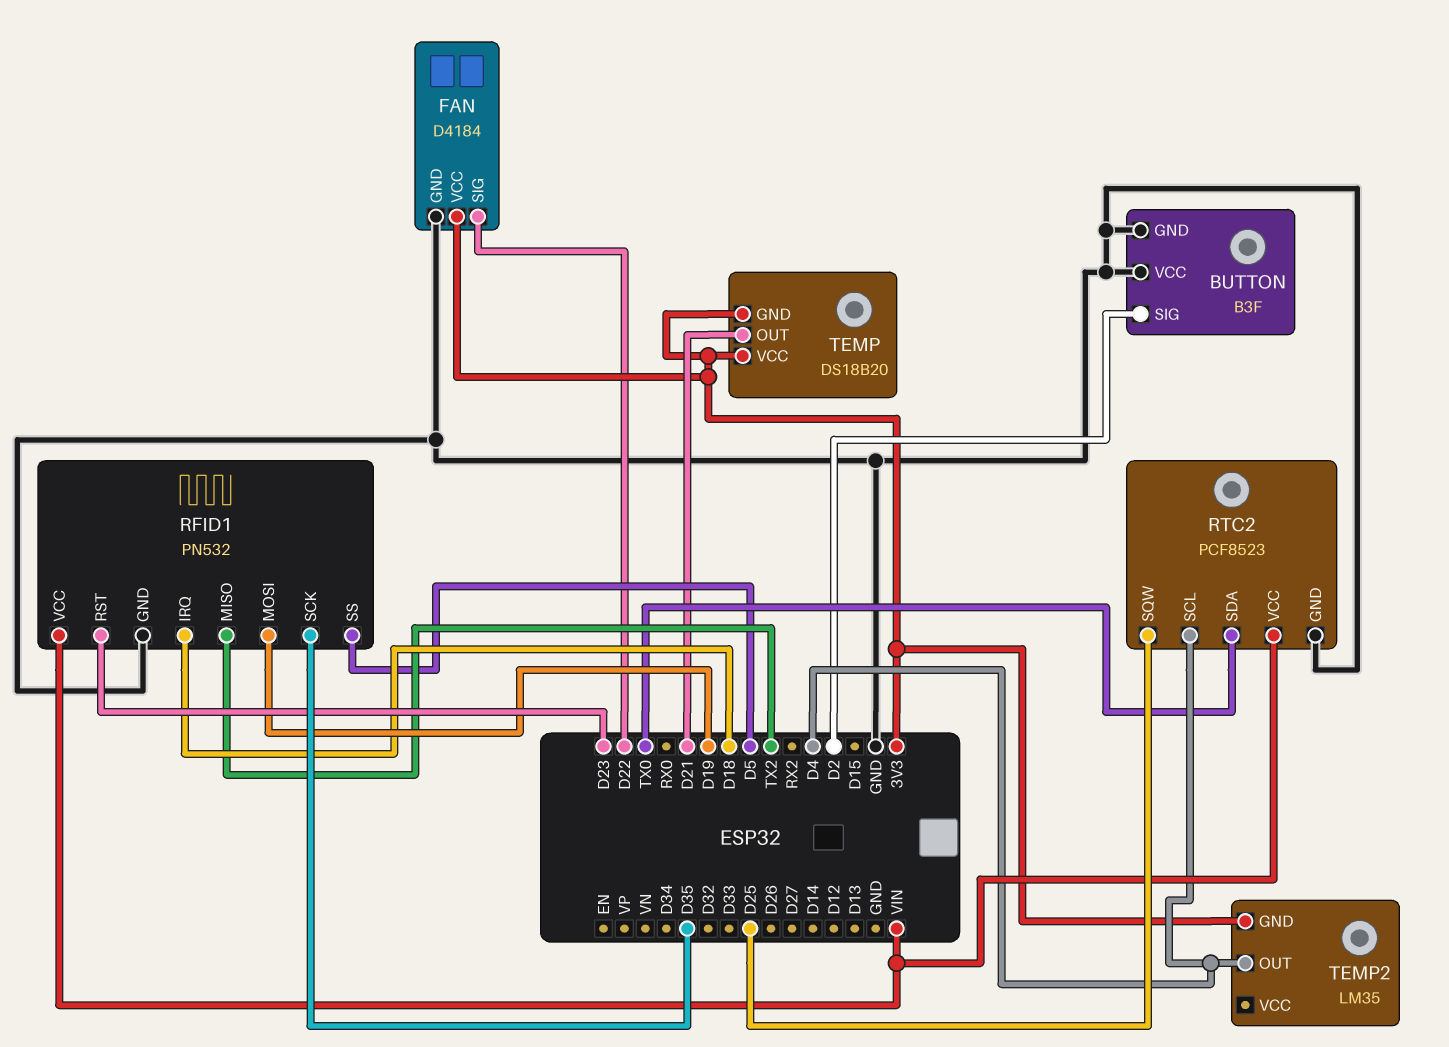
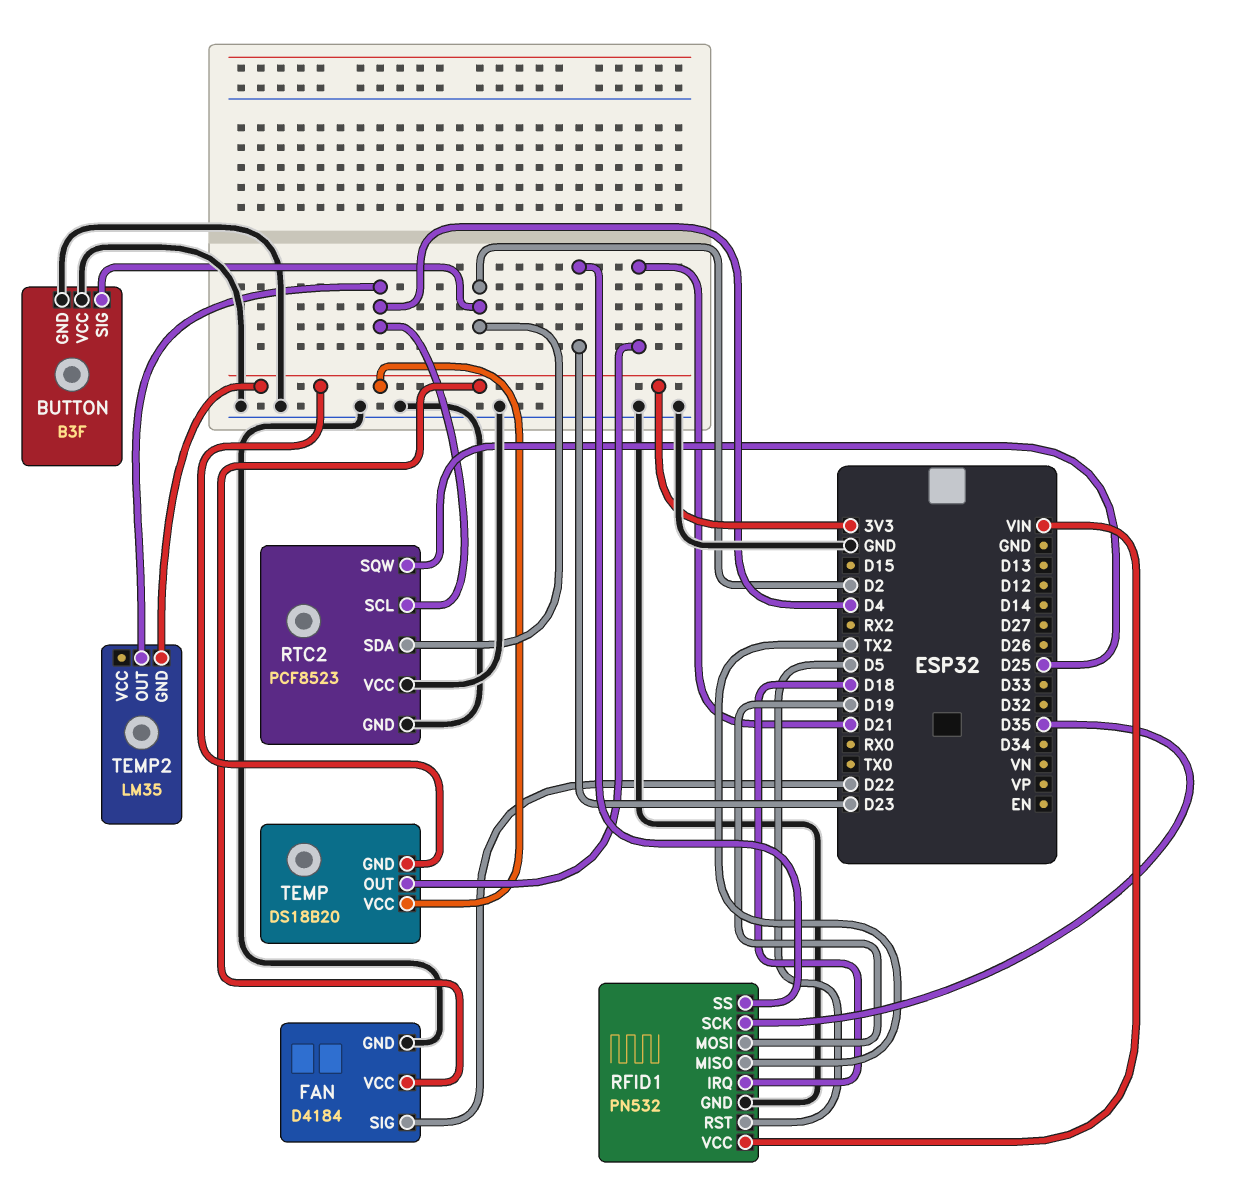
RFID1 pin RST: D23 -> D5
RFID1 pin SS: D5 -> D23
RTC2 pin SDA: TX0 -> D2
RTC2 pin VCC: VIN -> GND

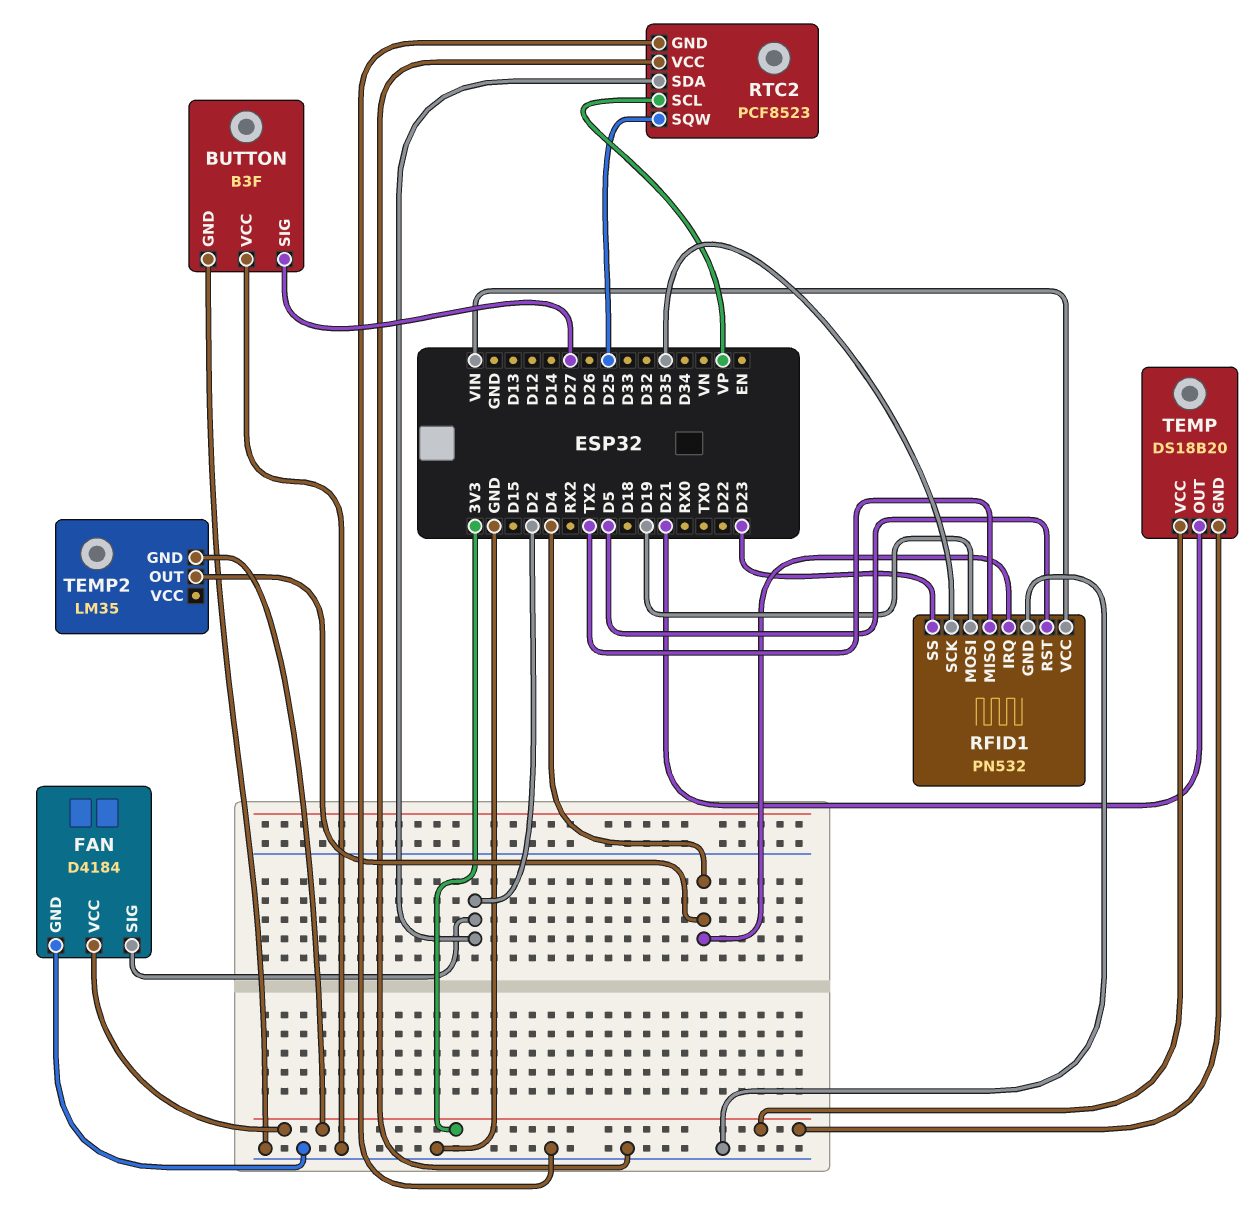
BUTTON pin SIG: D2 -> D27
FAN pin SIG: D22 -> D2
RFID1 pin IRQ: D18 -> D4
RTC2 pin SCL: D4 -> VP

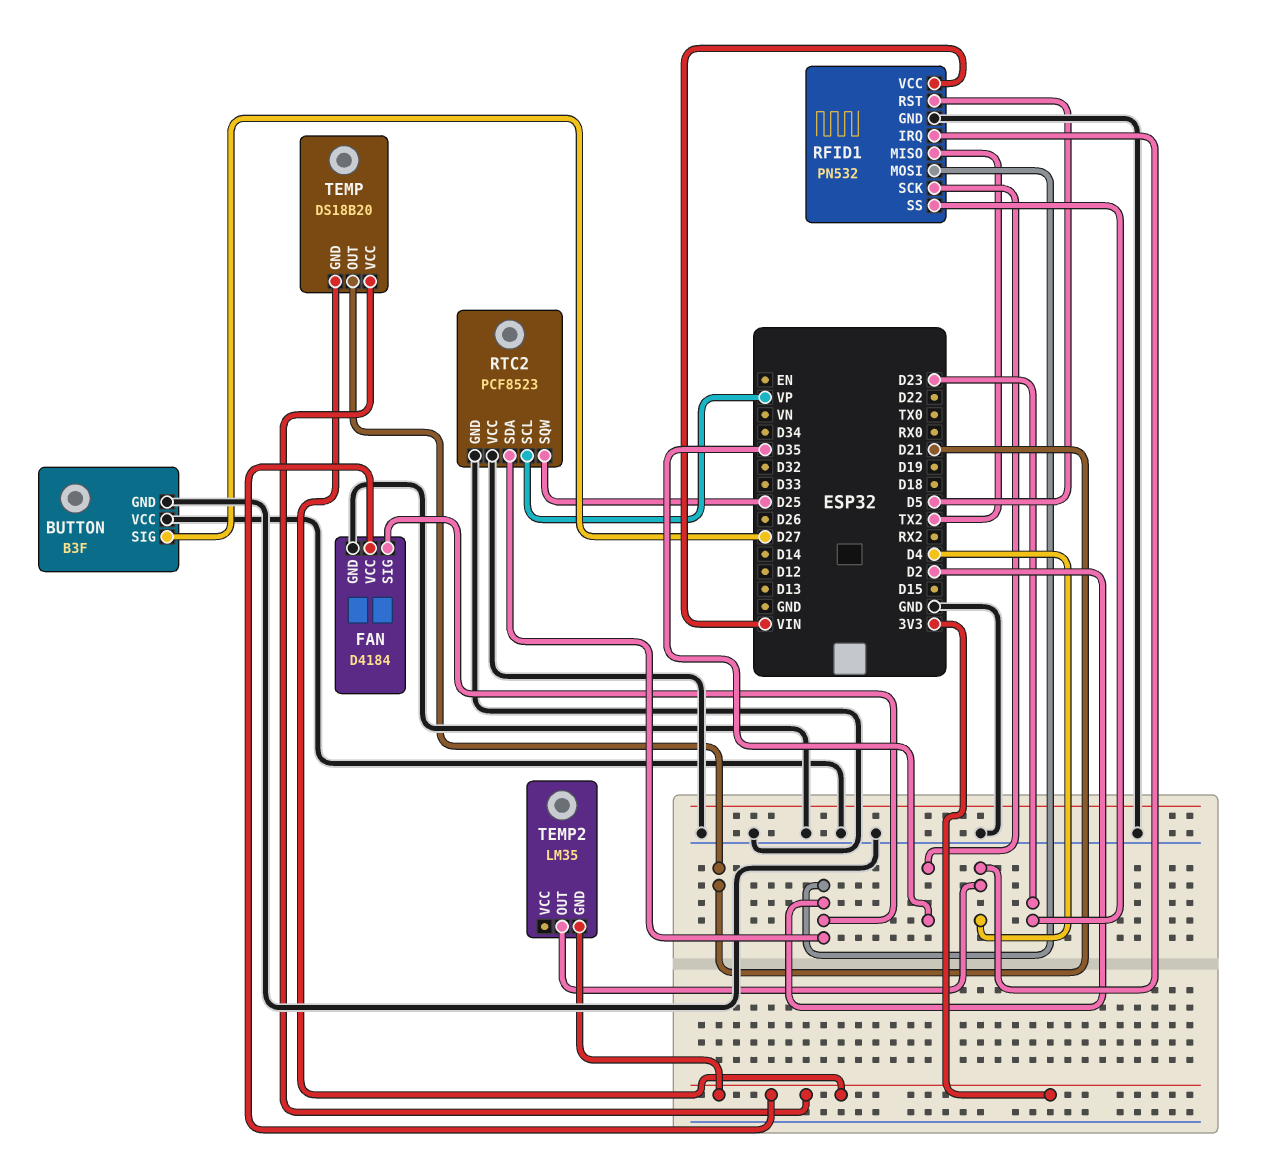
RFID1 pin MOSI: D19 -> D2

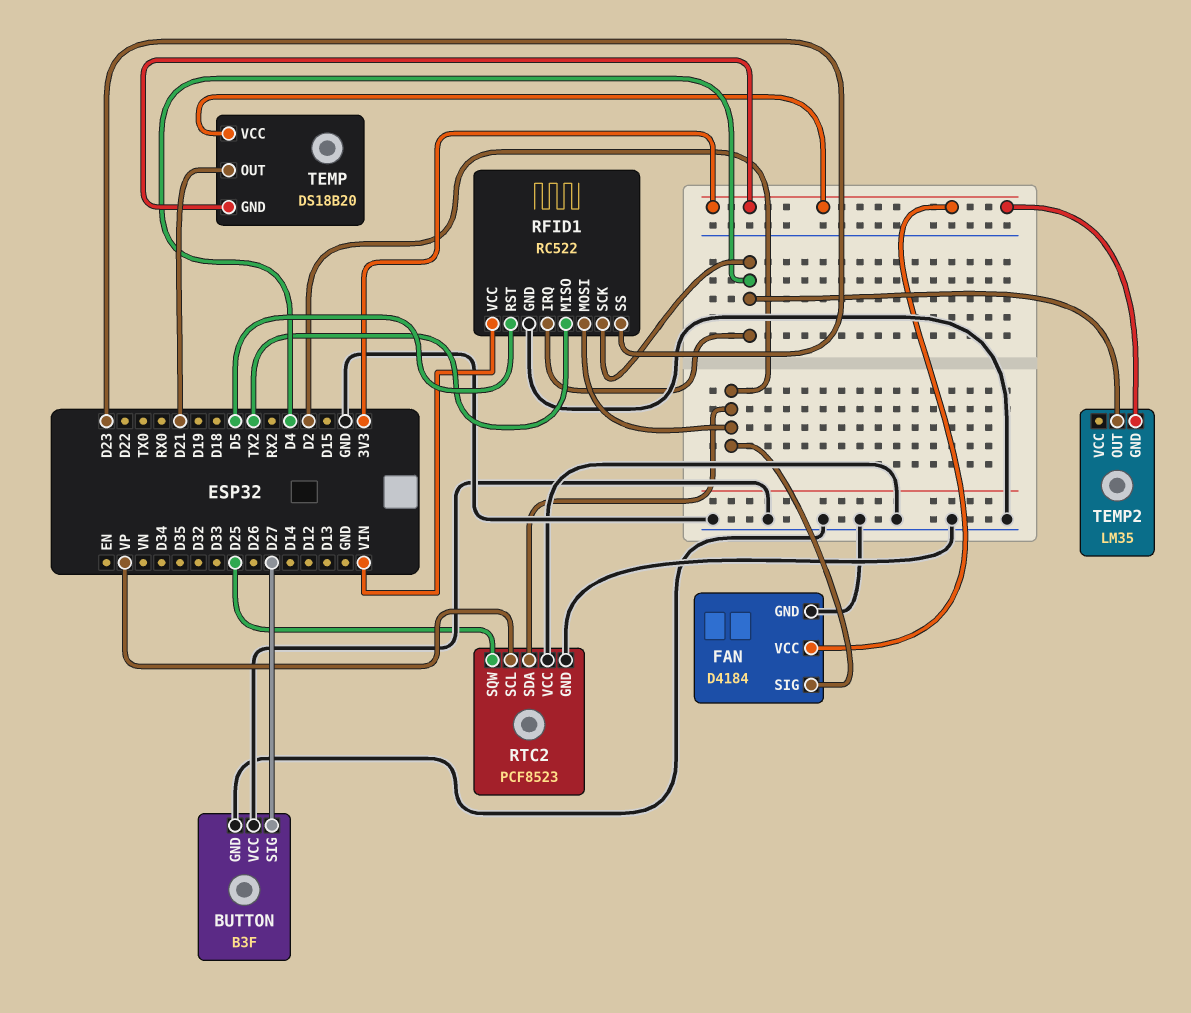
RFID1: PN532 -> RC522
RFID1 pin SCK: D35 -> D4

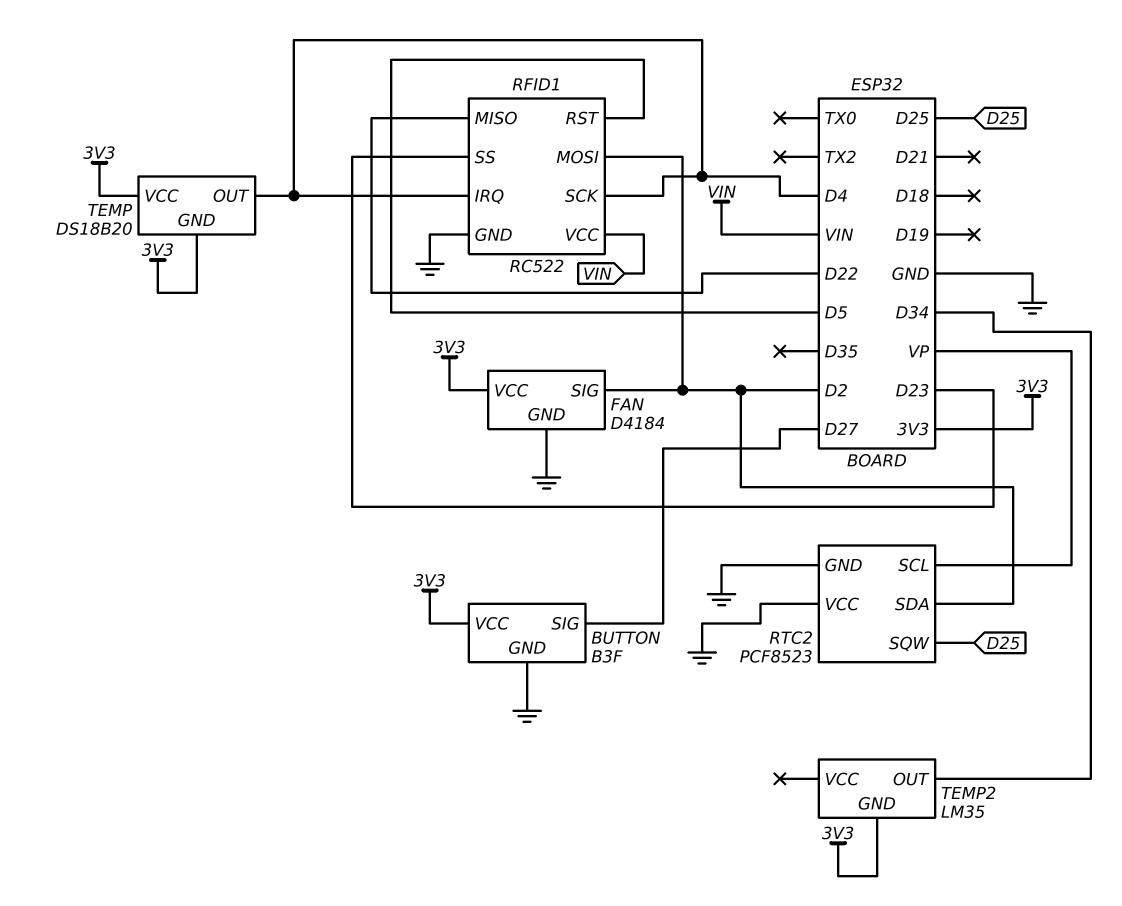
BUTTON pin VCC: GND -> 3V3
RFID1 pin MISO: TX2 -> D22
TEMP pin OUT: D21 -> D4
TEMP2 pin OUT: D4 -> D34

